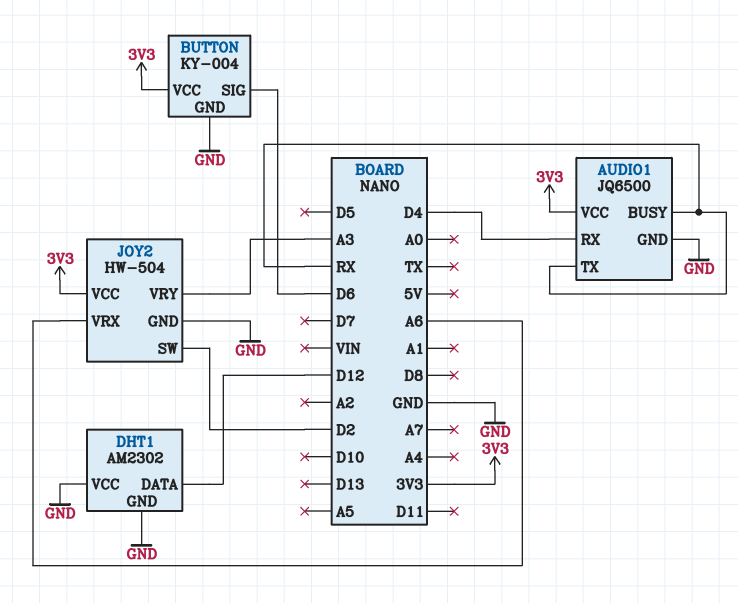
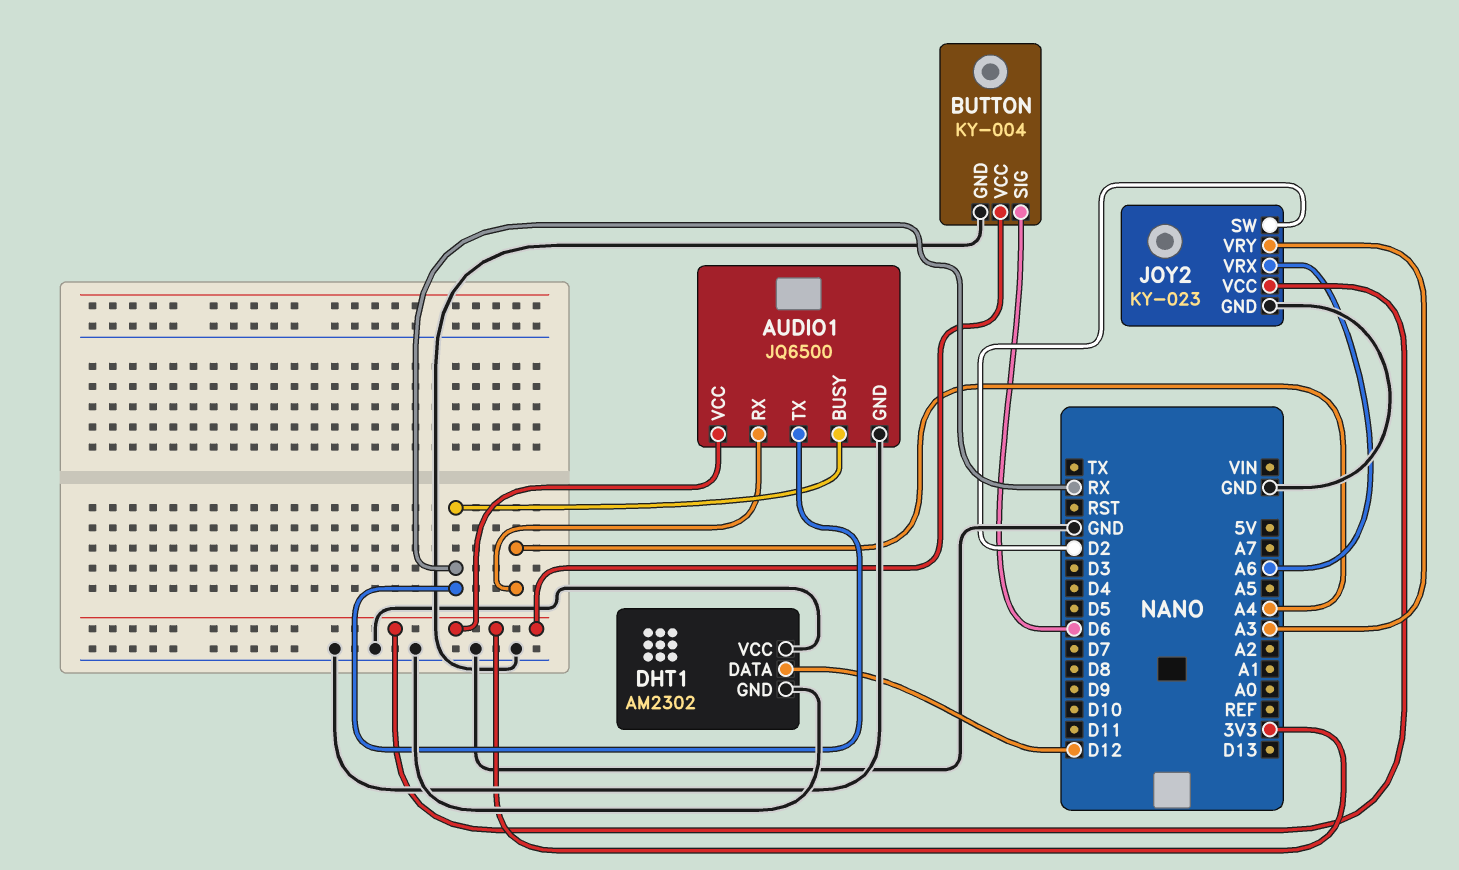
AUDIO1 pin RX: D4 -> A4
JOY2: HW-504 -> KY-023

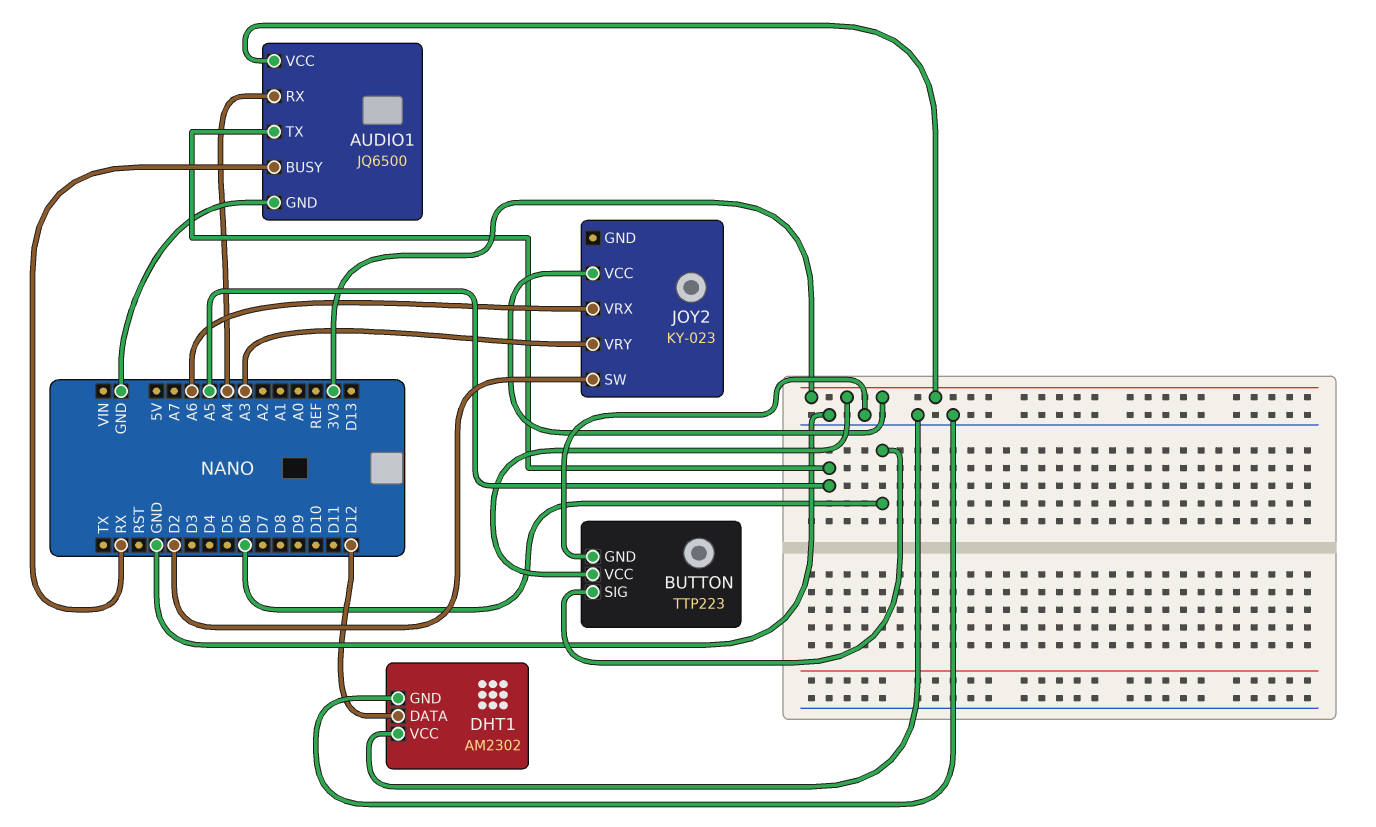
AUDIO1 pin TX: RX -> A5
BUTTON: KY-004 -> TTP223
JOY2 pin GND: GND -> none

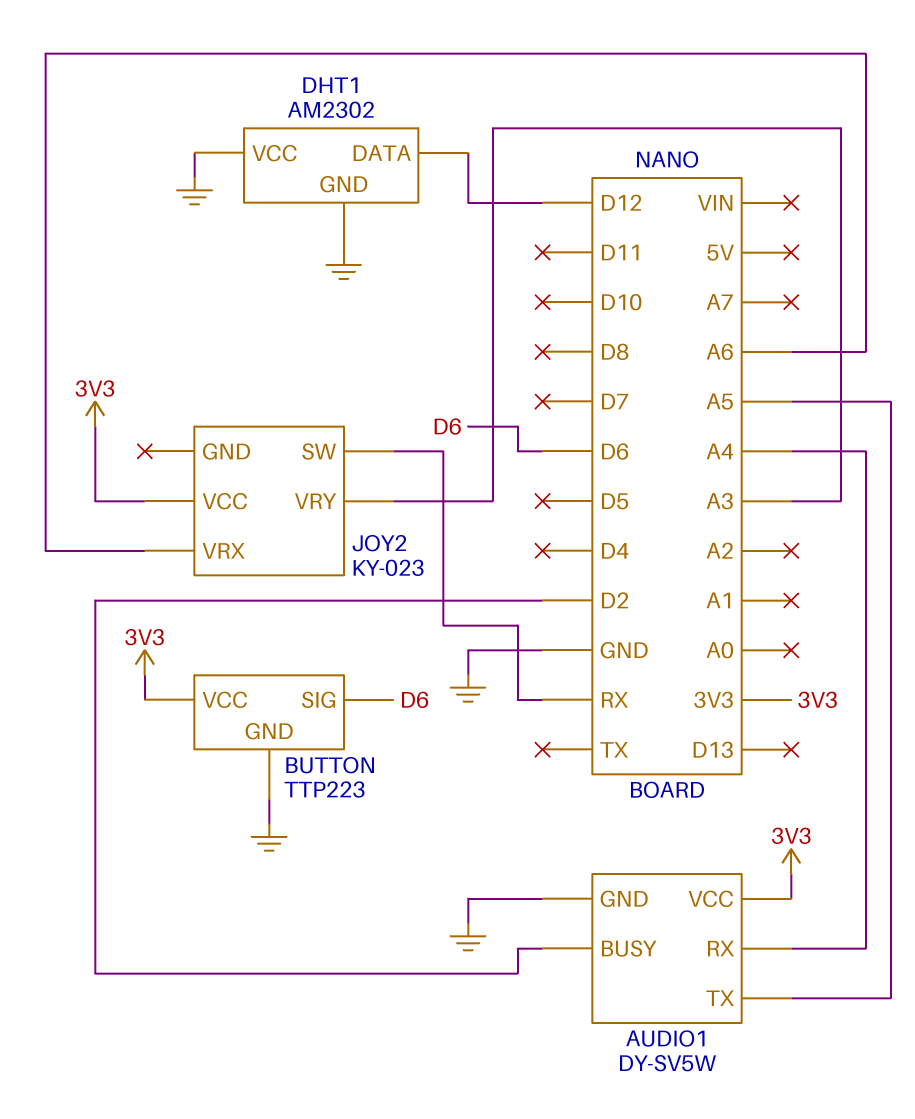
AUDIO1: JQ6500 -> DY-SV5W
AUDIO1 pin BUSY: RX -> D2
JOY2 pin SW: D2 -> RX

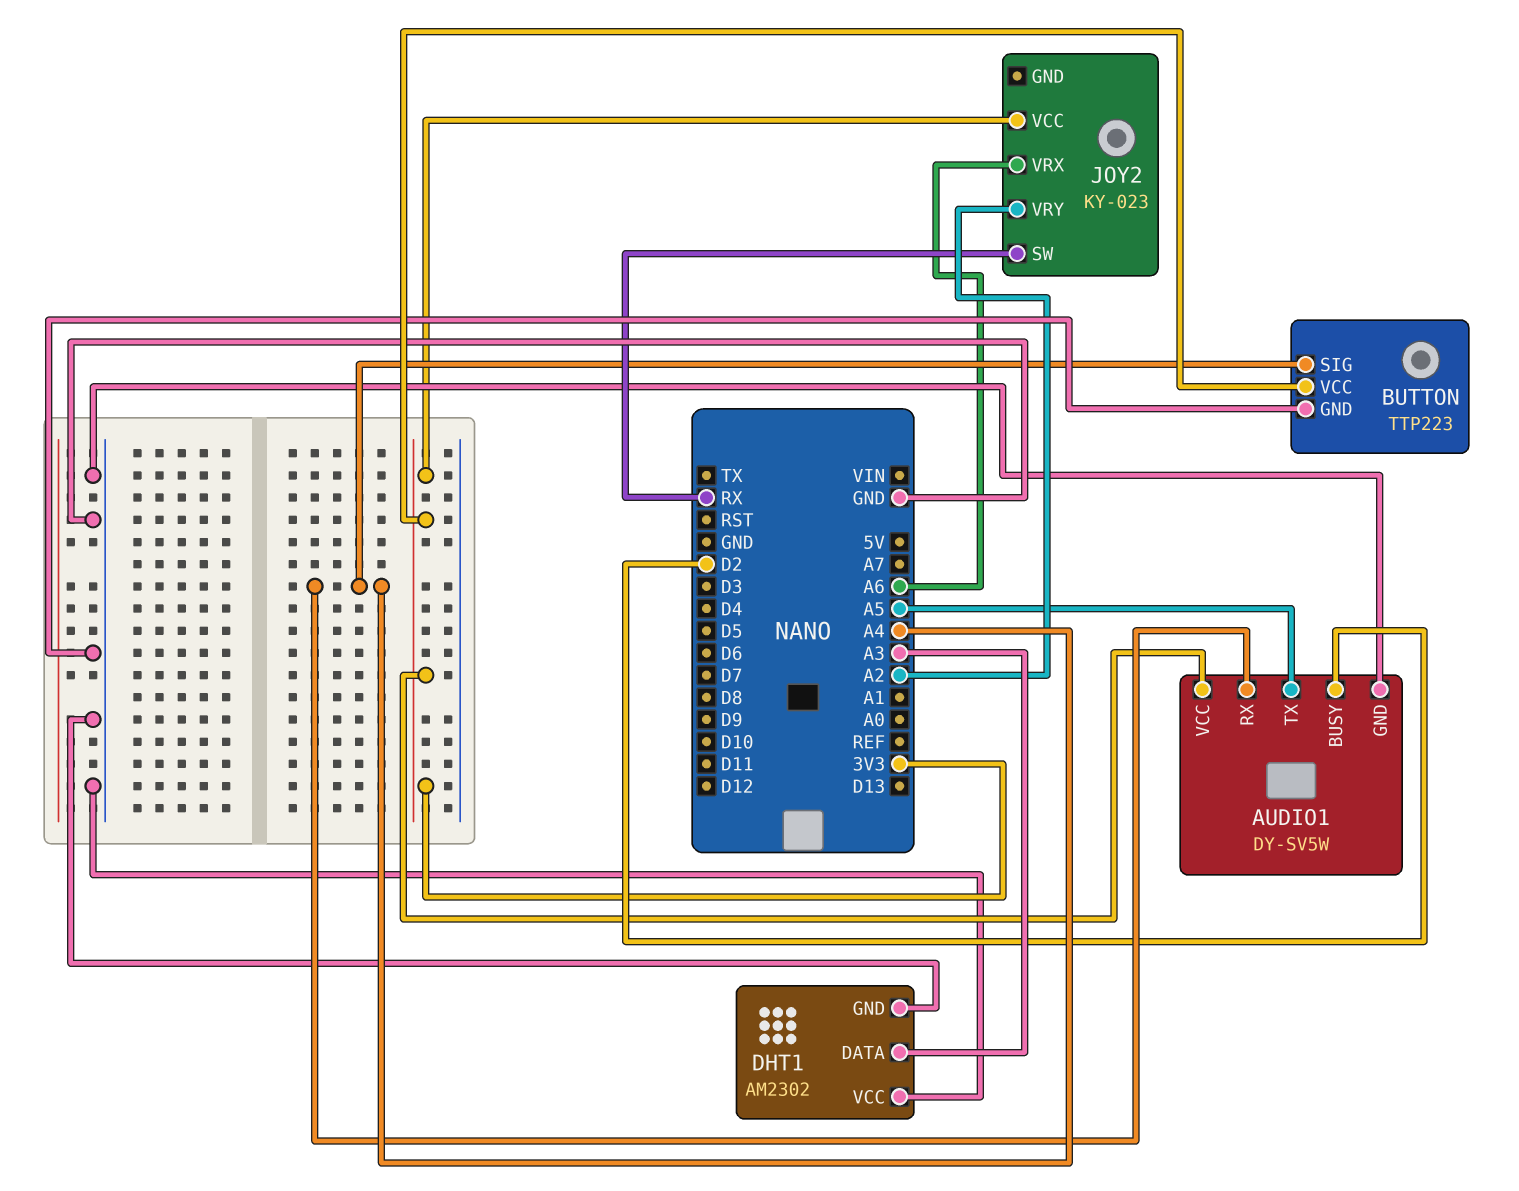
BUTTON pin SIG: D6 -> A4
DHT1 pin DATA: D12 -> A3
JOY2 pin VRY: A3 -> A2

